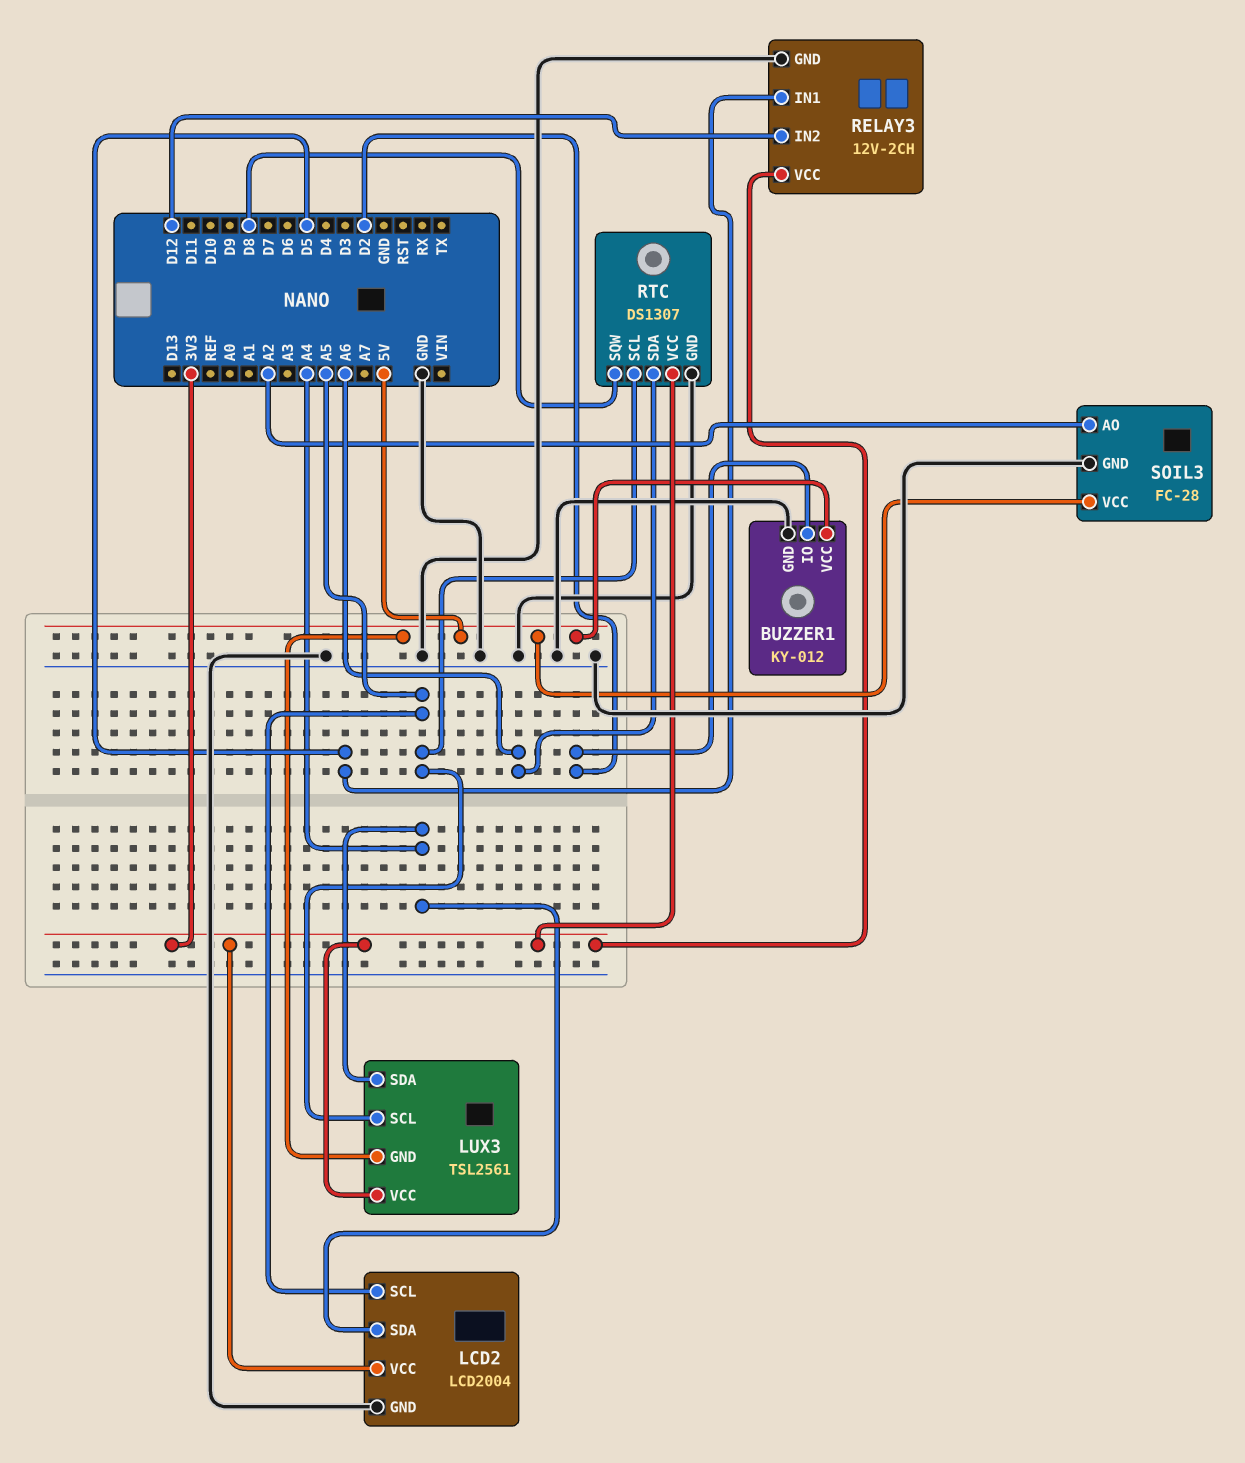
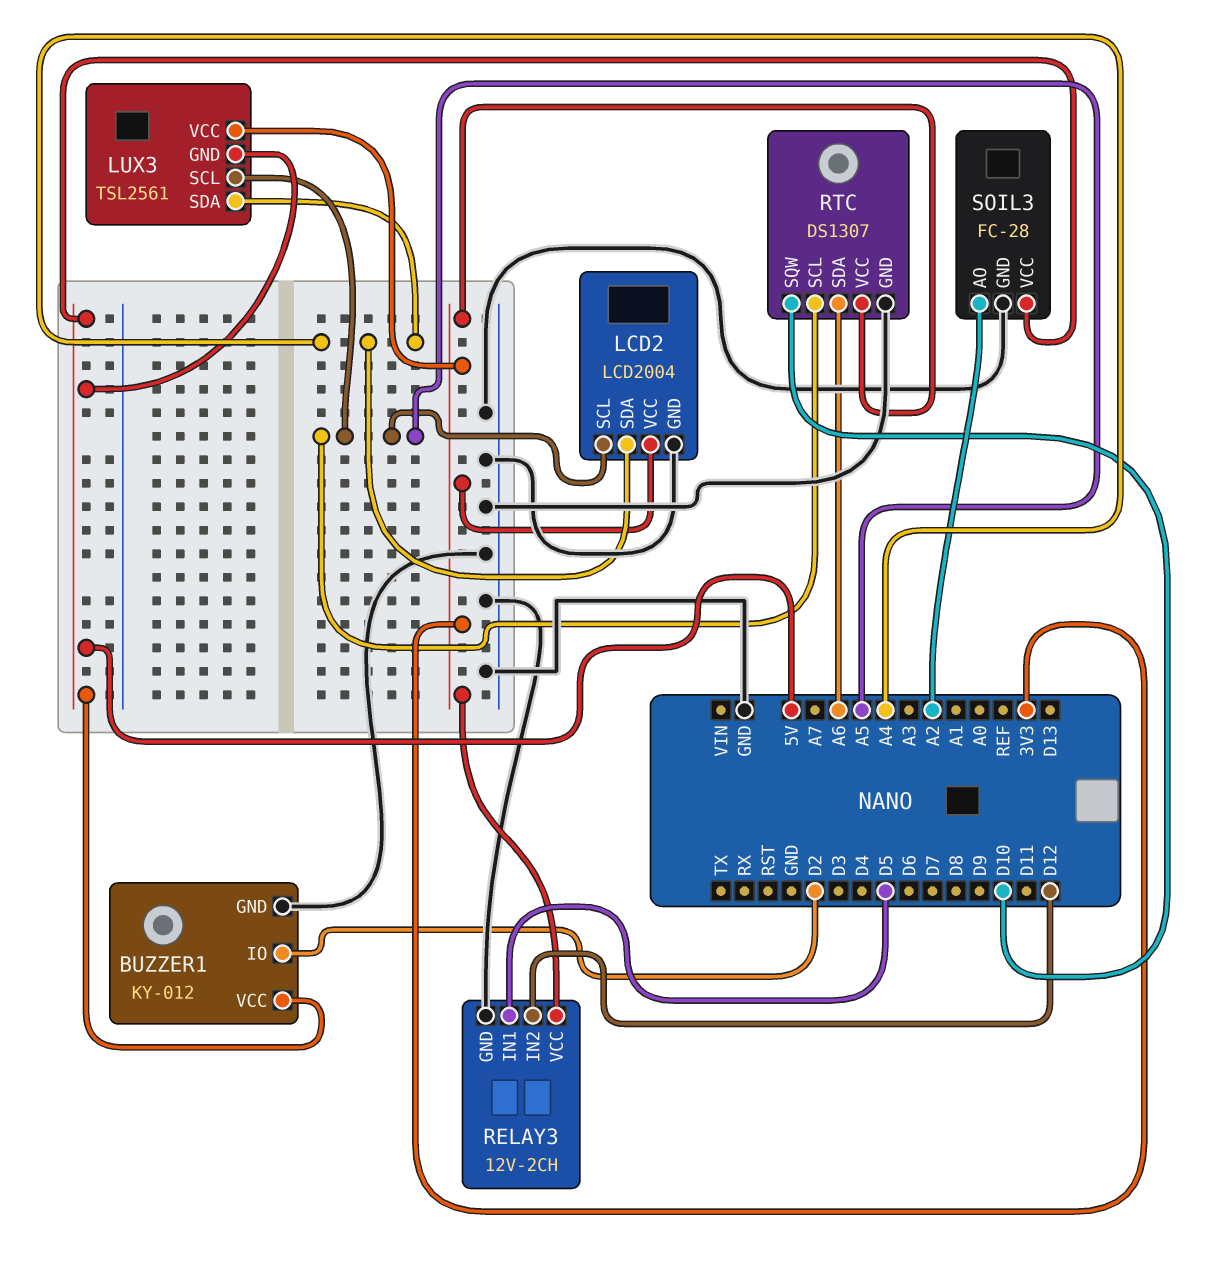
RTC pin SQW: D8 -> D10

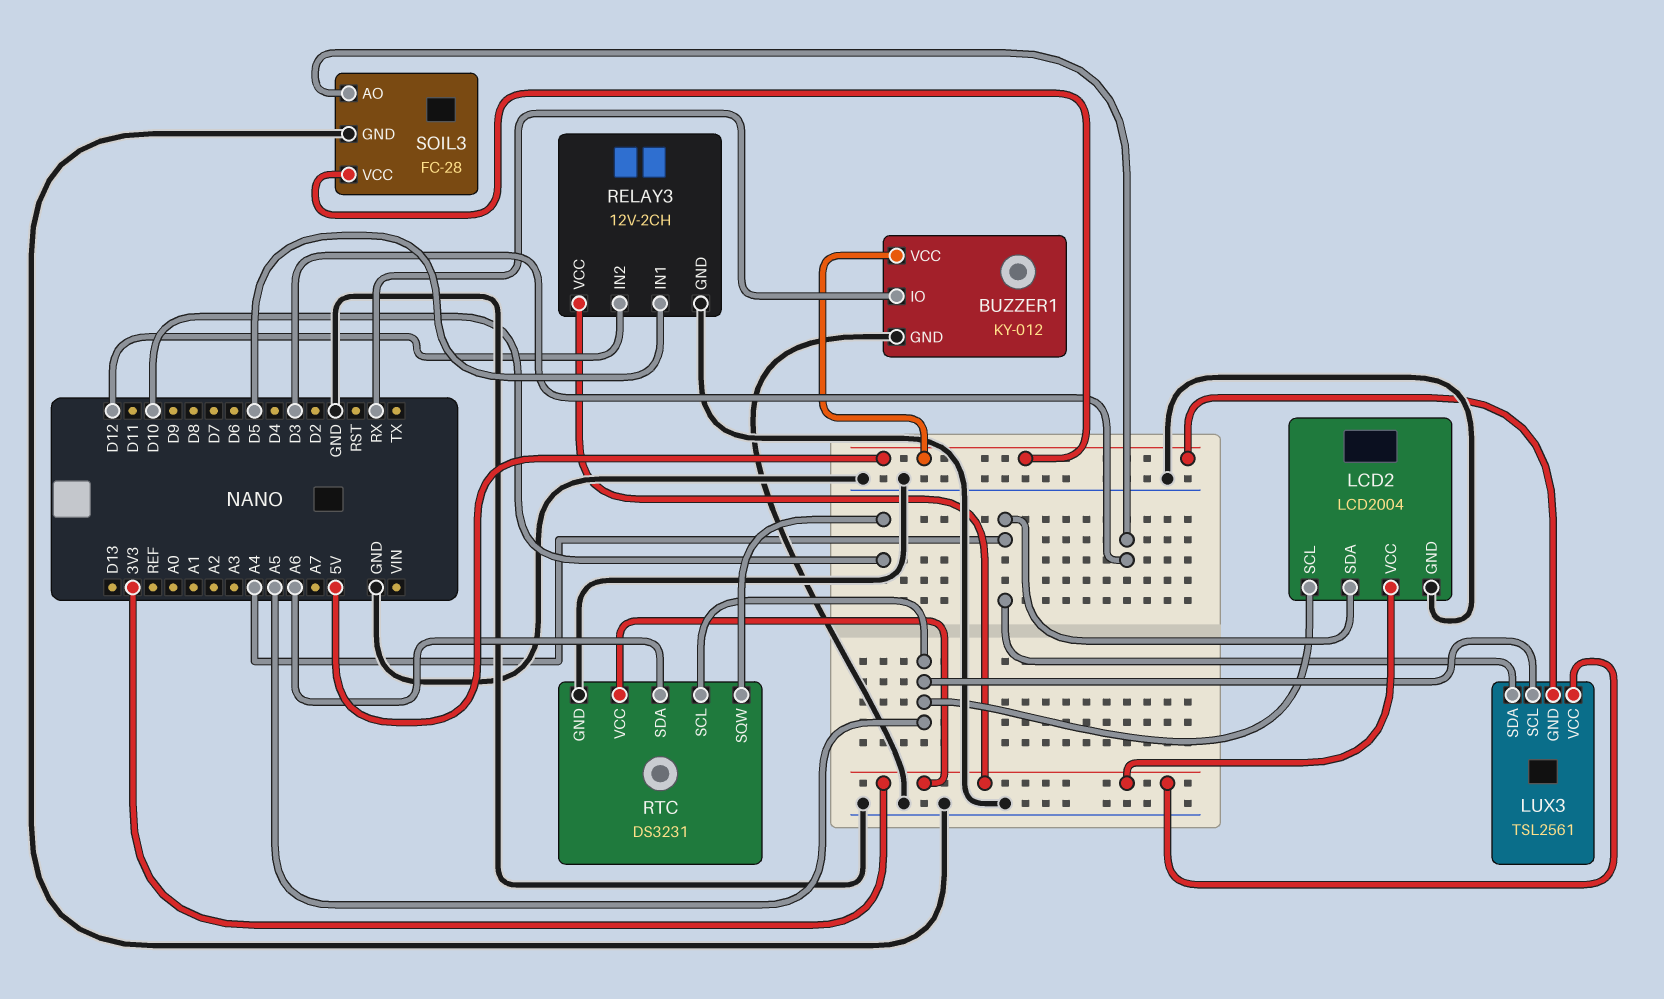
BUZZER1 pin IO: D2 -> RX
RTC: DS1307 -> DS3231
SOIL3 pin AO: A2 -> D3

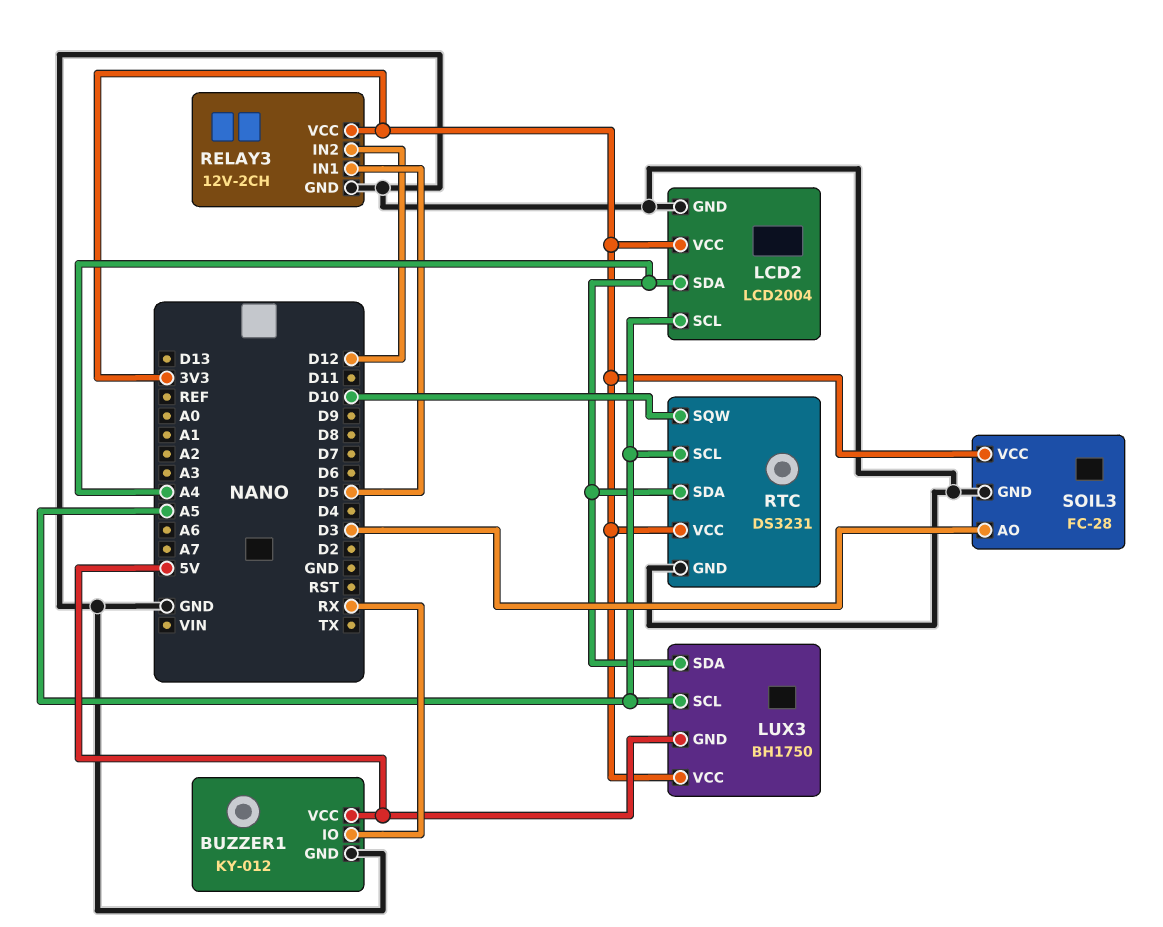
LUX3: TSL2561 -> BH1750
RTC pin SDA: A6 -> A4
SOIL3 pin VCC: 5V -> 3V3

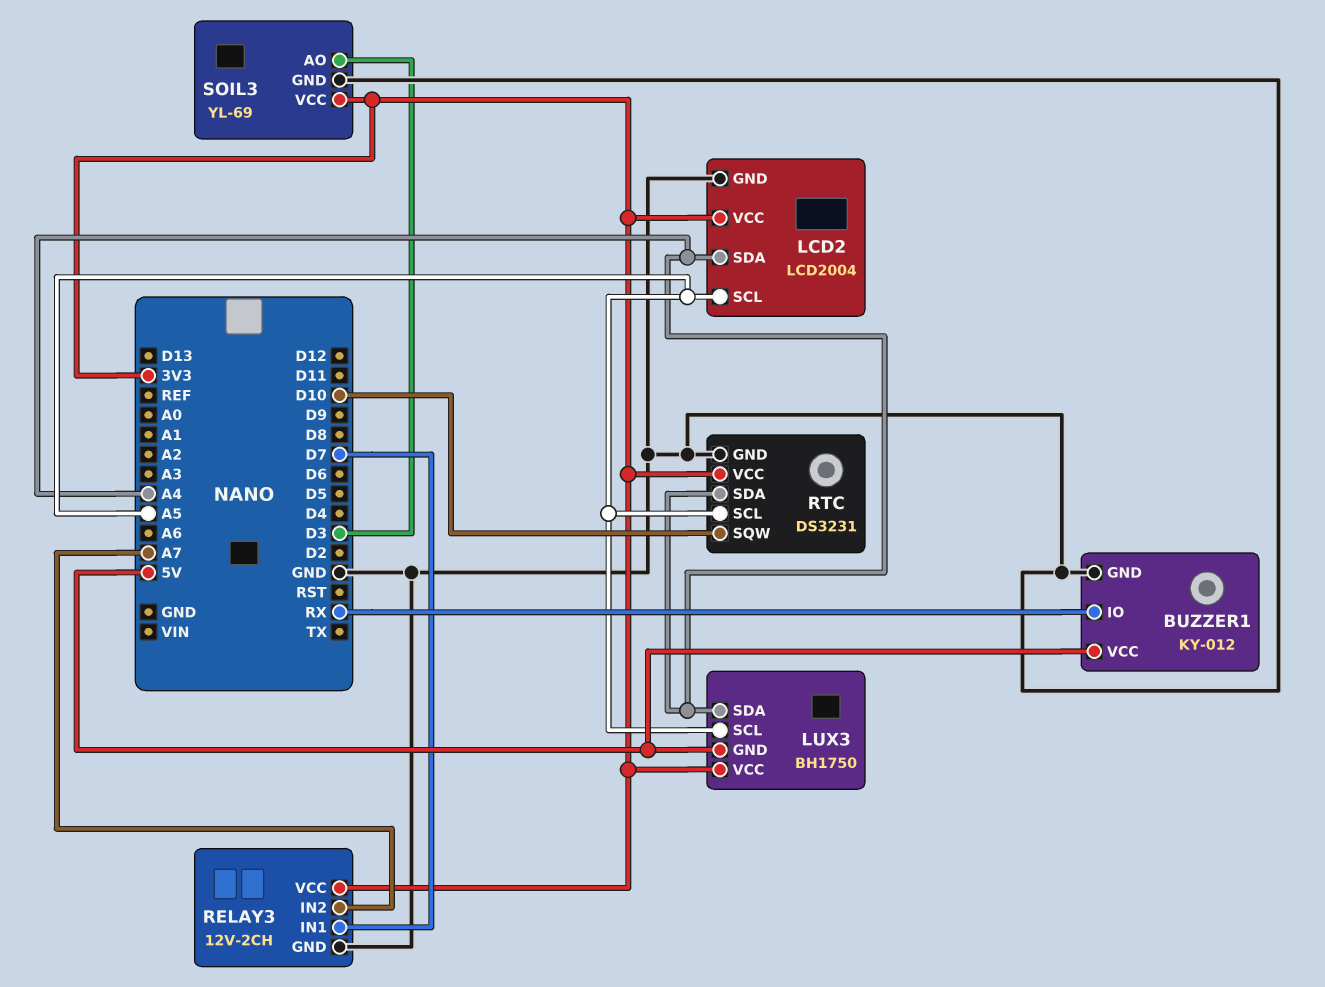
RELAY3 pin IN1: D5 -> D7
RELAY3 pin IN2: D12 -> A7
SOIL3: FC-28 -> YL-69

